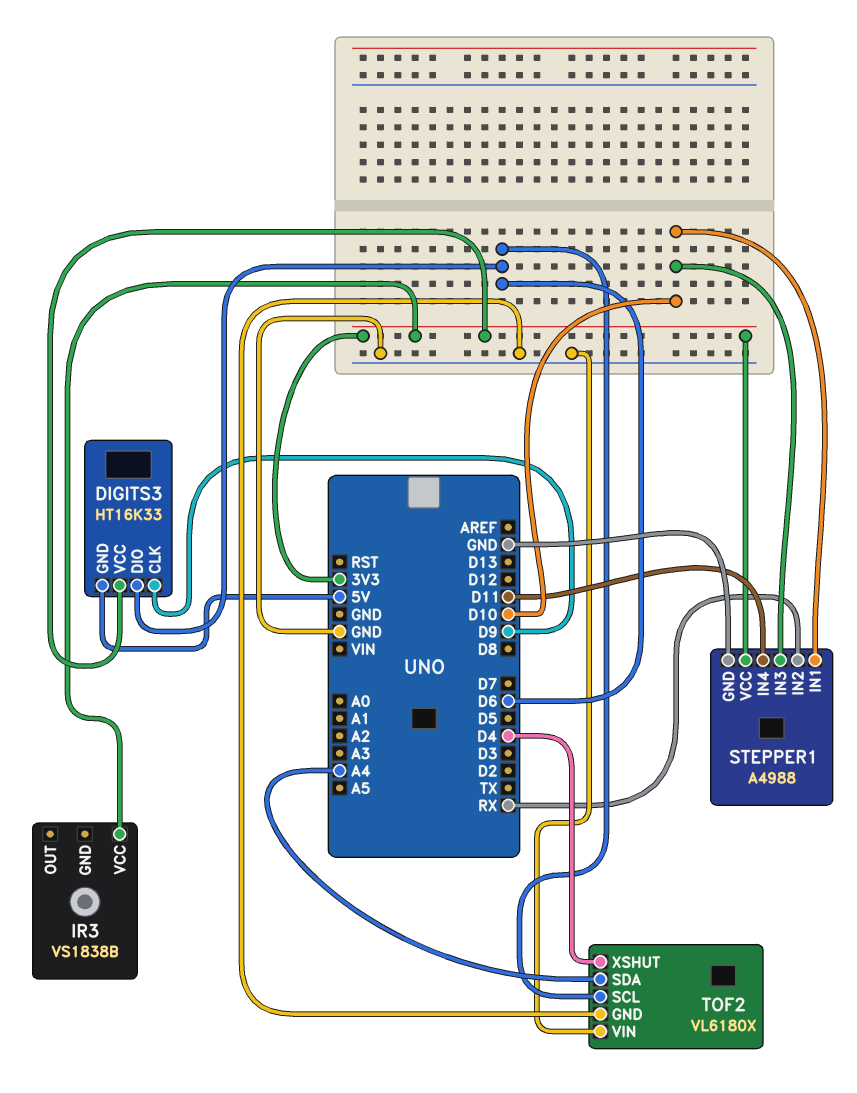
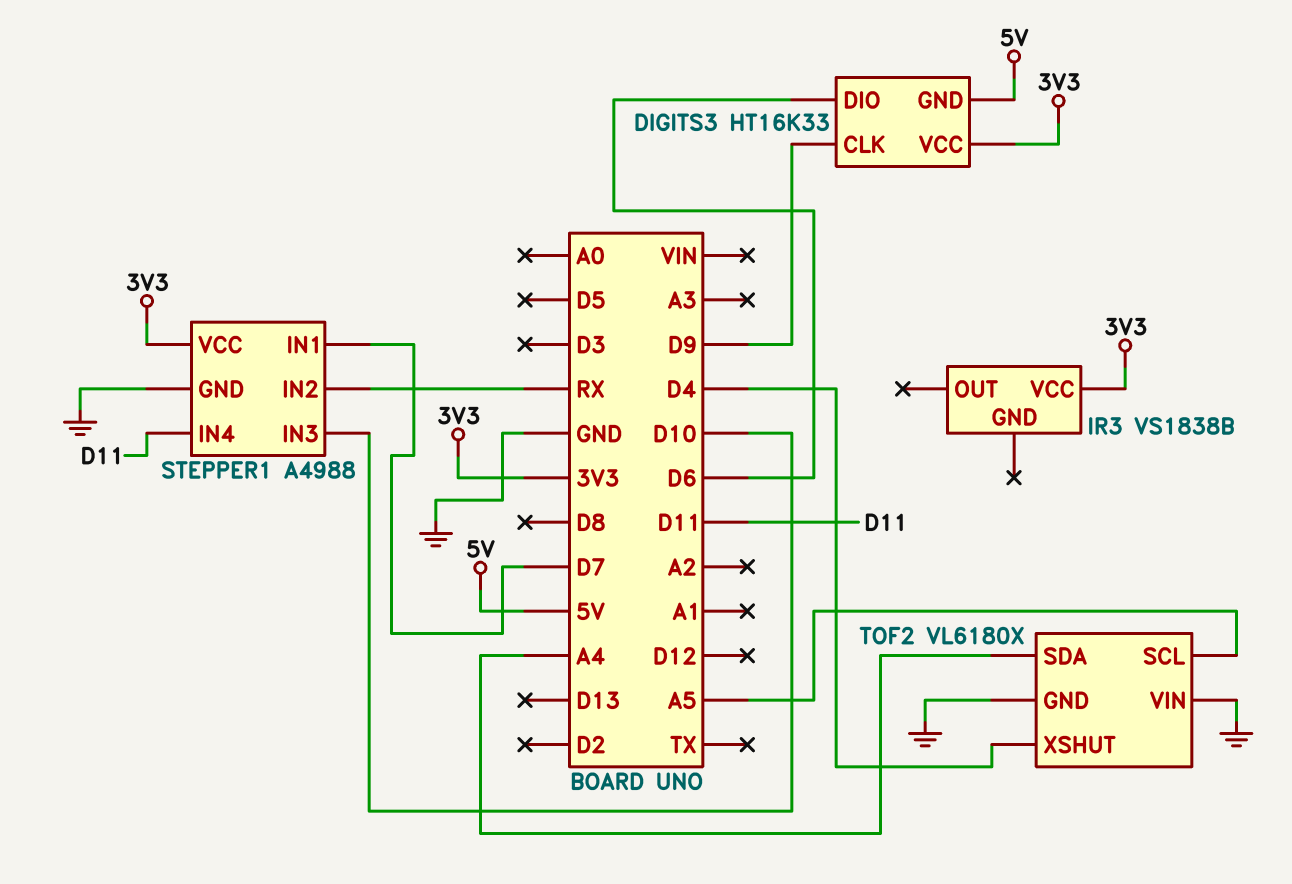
STEPPER1 pin IN1: D10 -> D7
TOF2 pin SCL: D6 -> A5

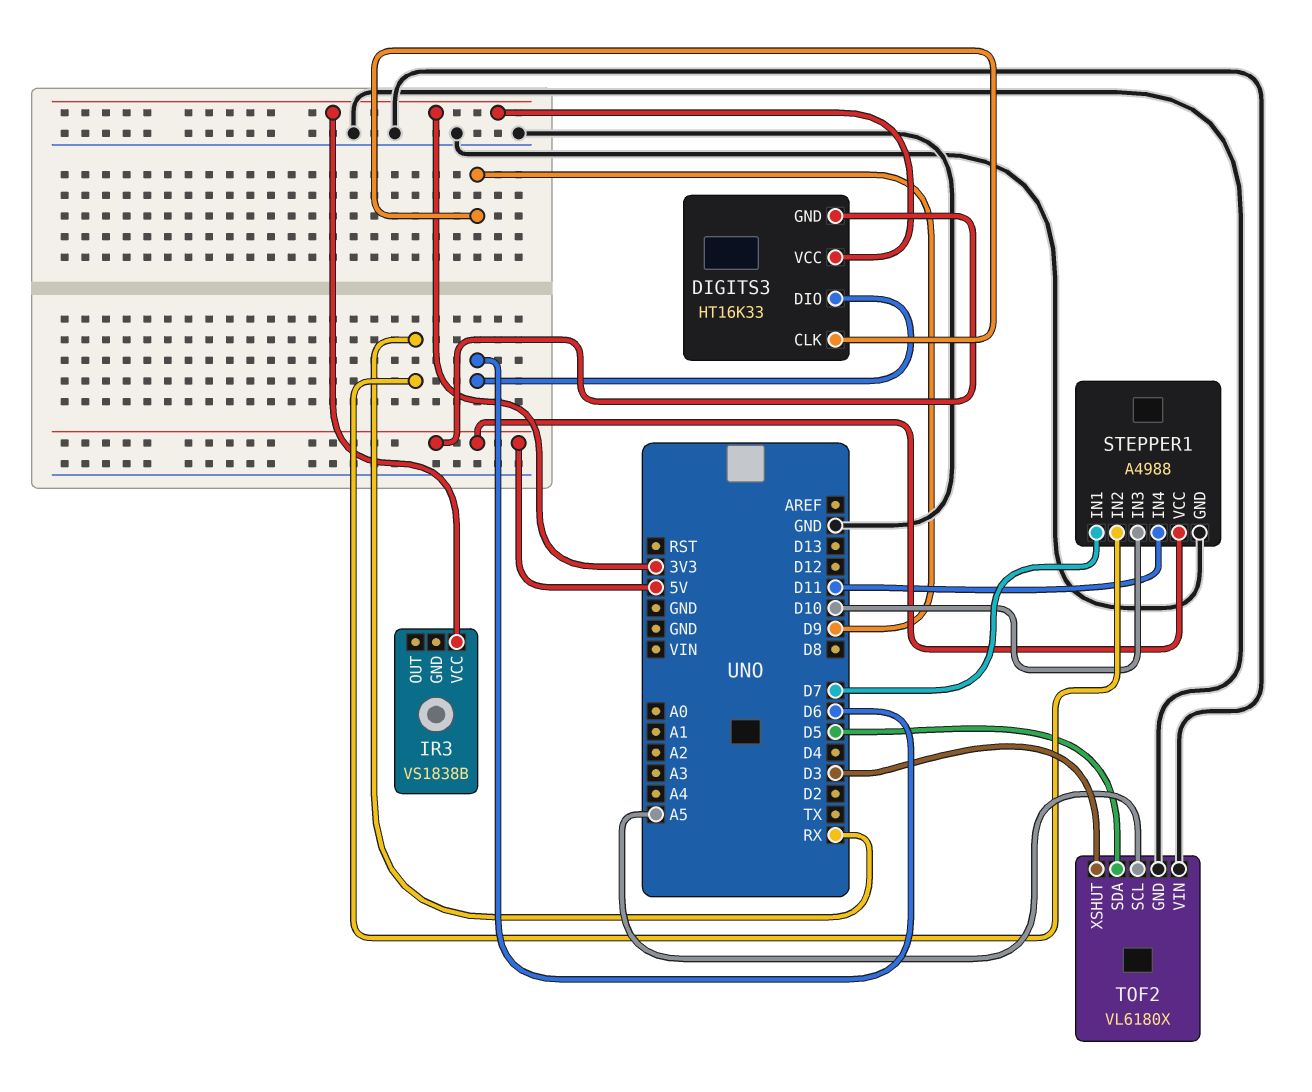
STEPPER1 pin VCC: 3V3 -> 5V
TOF2 pin SDA: A4 -> D5
TOF2 pin XSHUT: D4 -> D3

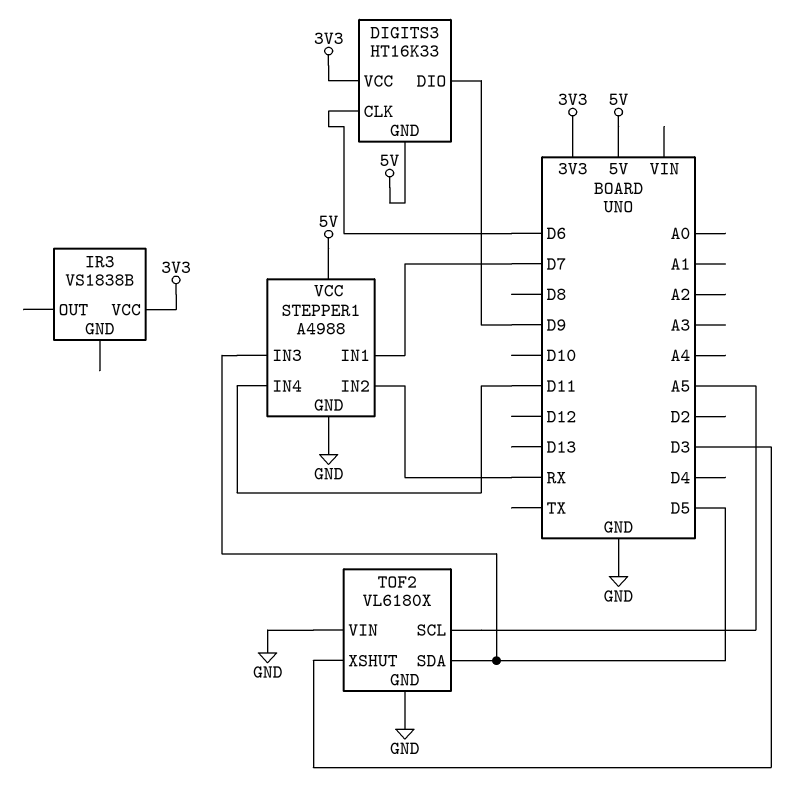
DIGITS3 pin CLK: D9 -> D6
DIGITS3 pin DIO: D6 -> D9
STEPPER1 pin IN3: D10 -> D5

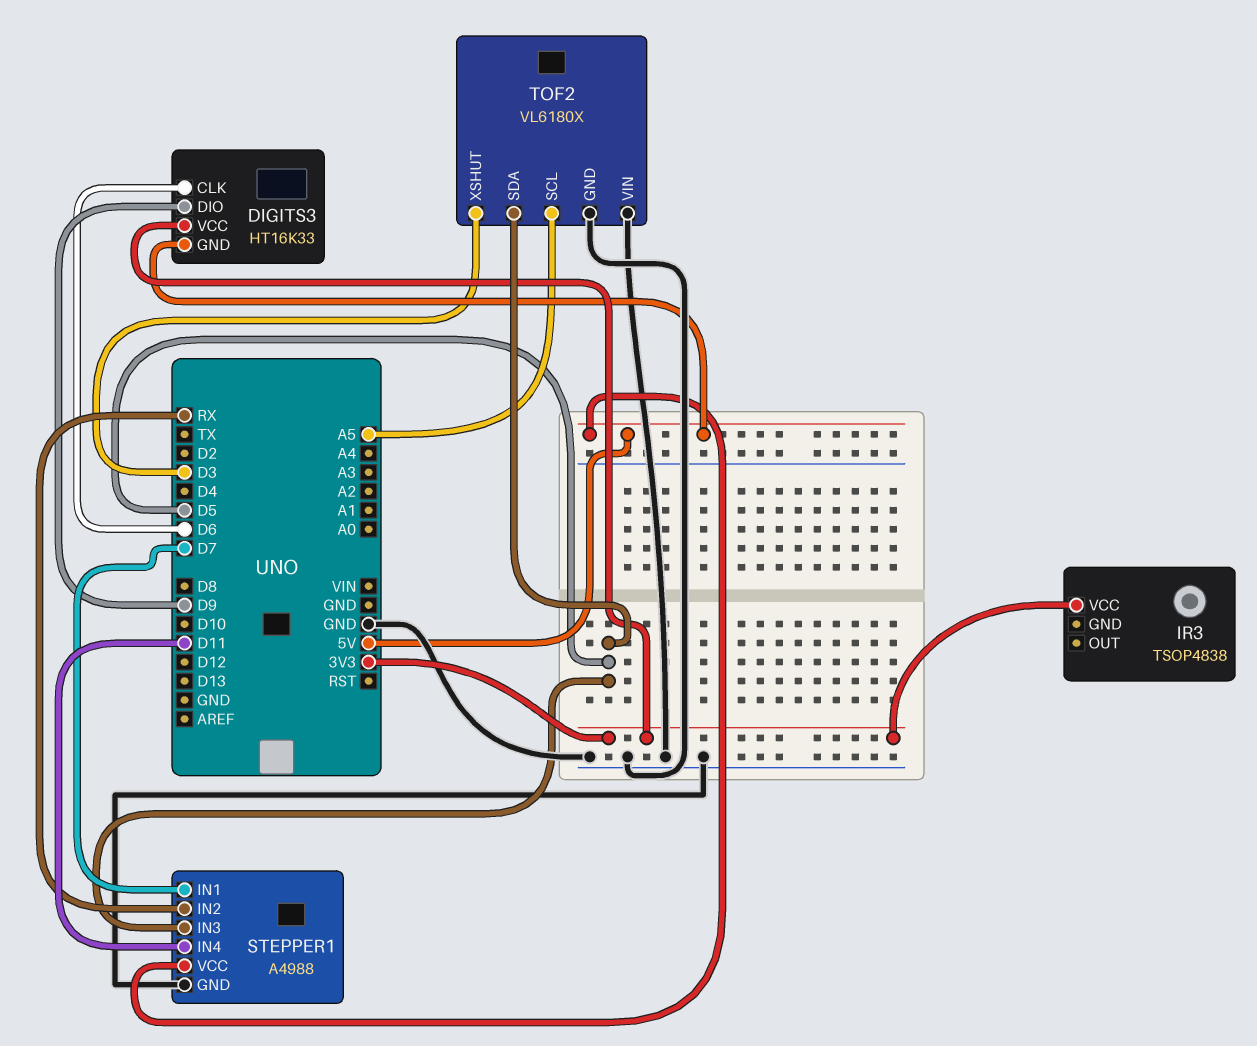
IR3: VS1838B -> TSOP4838

